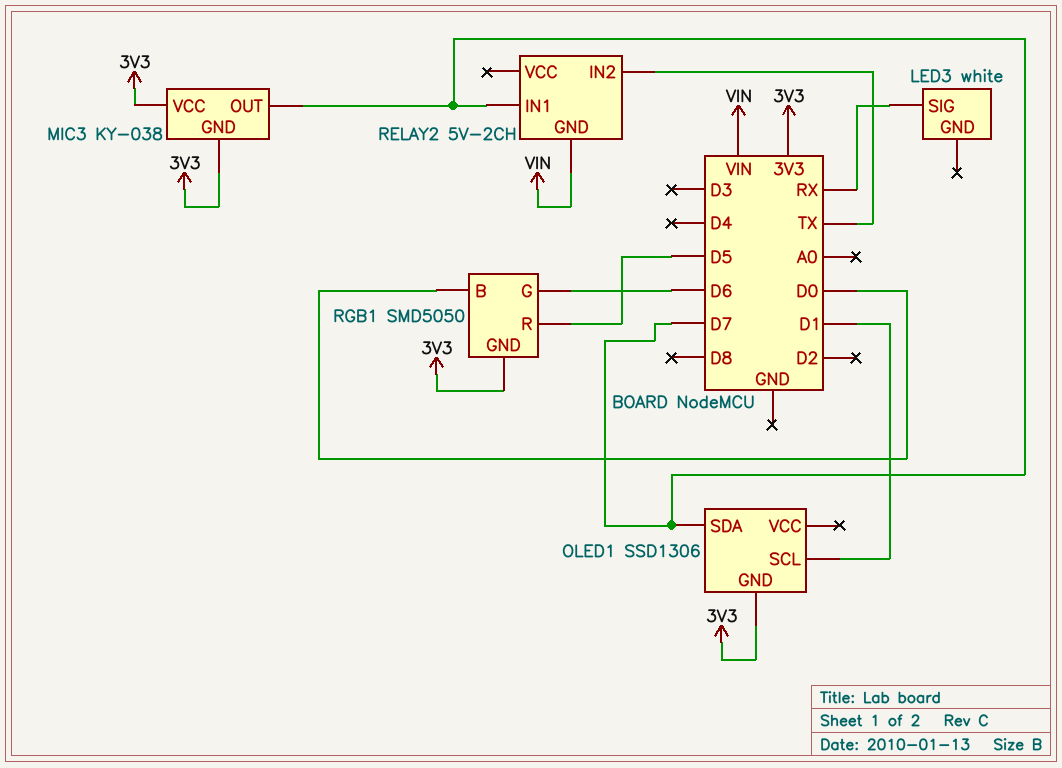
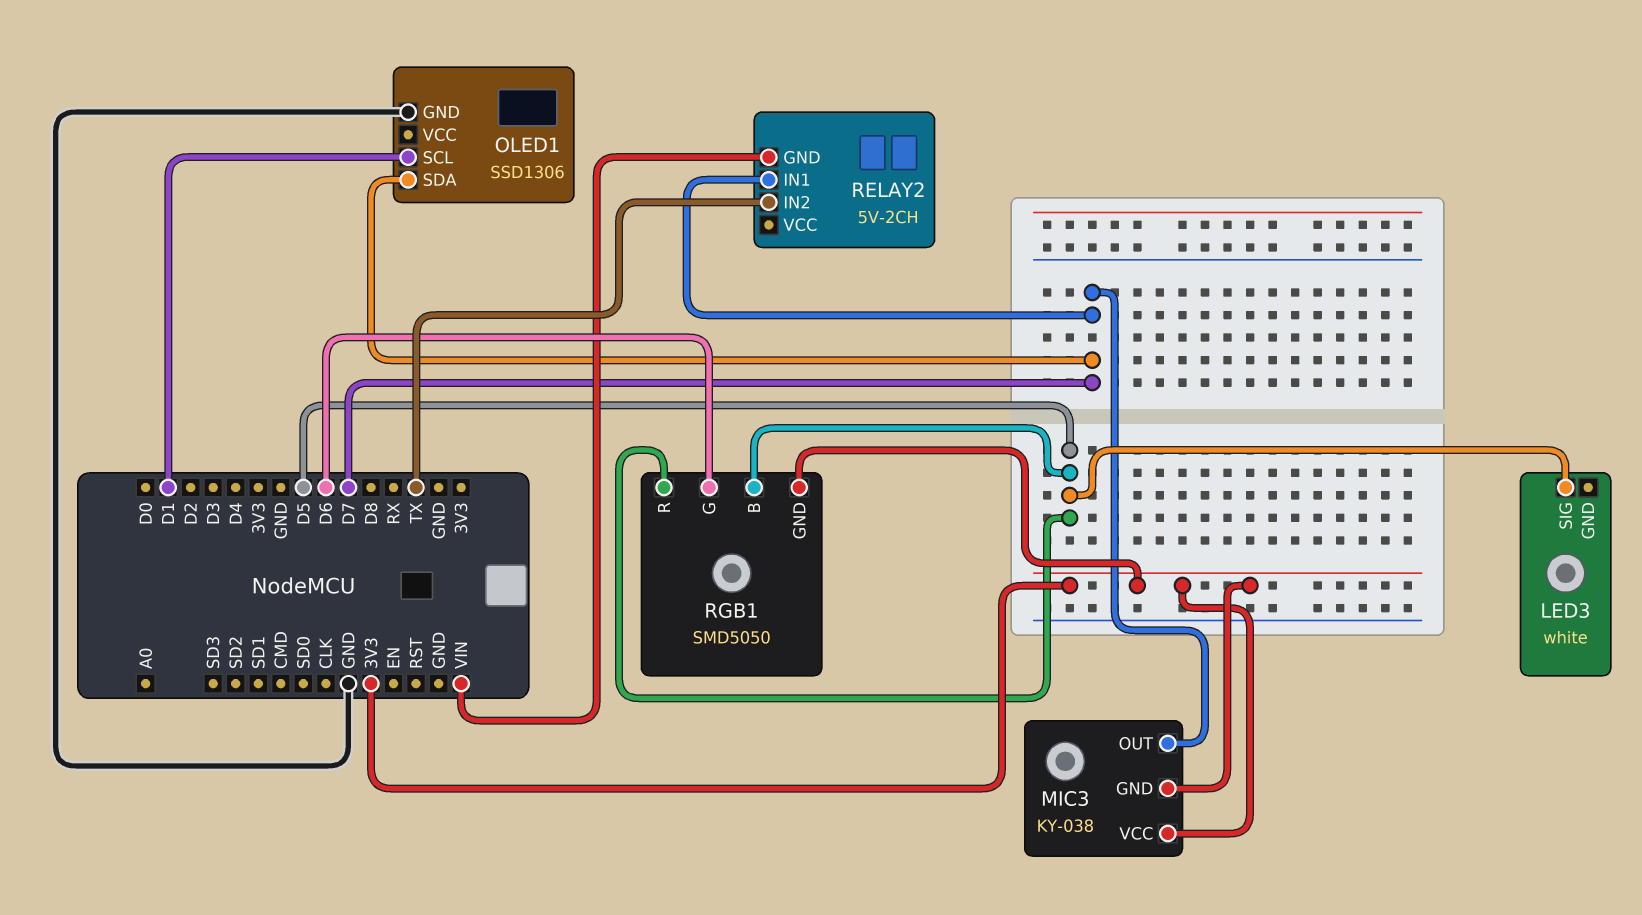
LED3 pin SIG: RX -> D5
OLED1 pin GND: 3V3 -> GND
RGB1 pin B: D0 -> D5

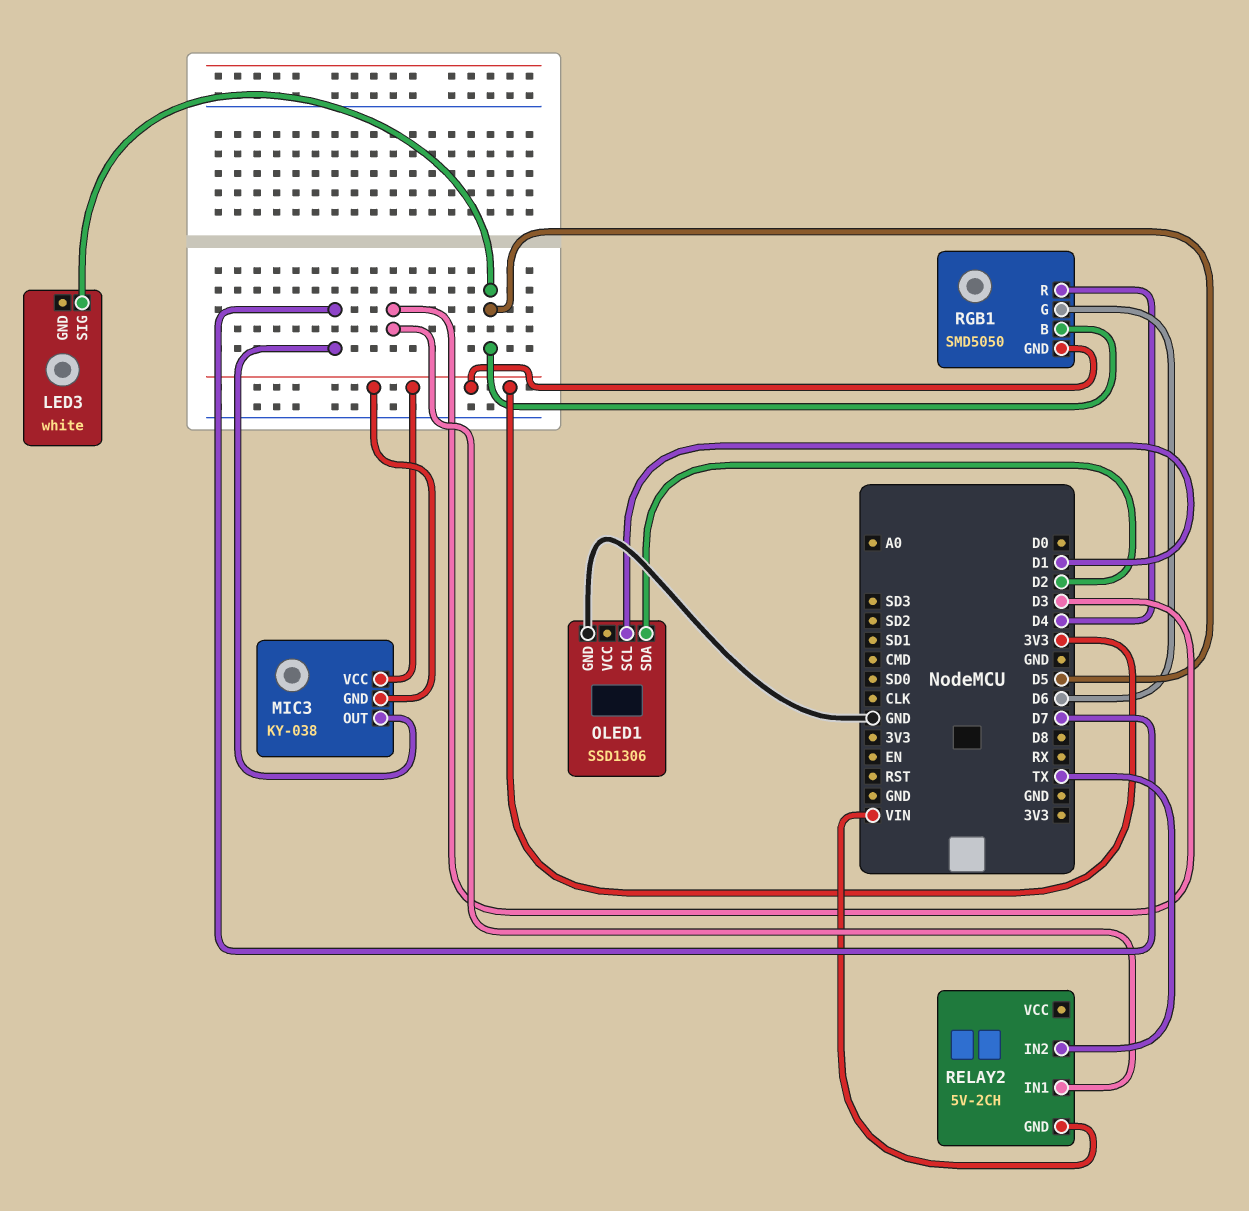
OLED1 pin SDA: D7 -> D2
RELAY2 pin IN1: D7 -> D3
RGB1 pin R: D5 -> D4

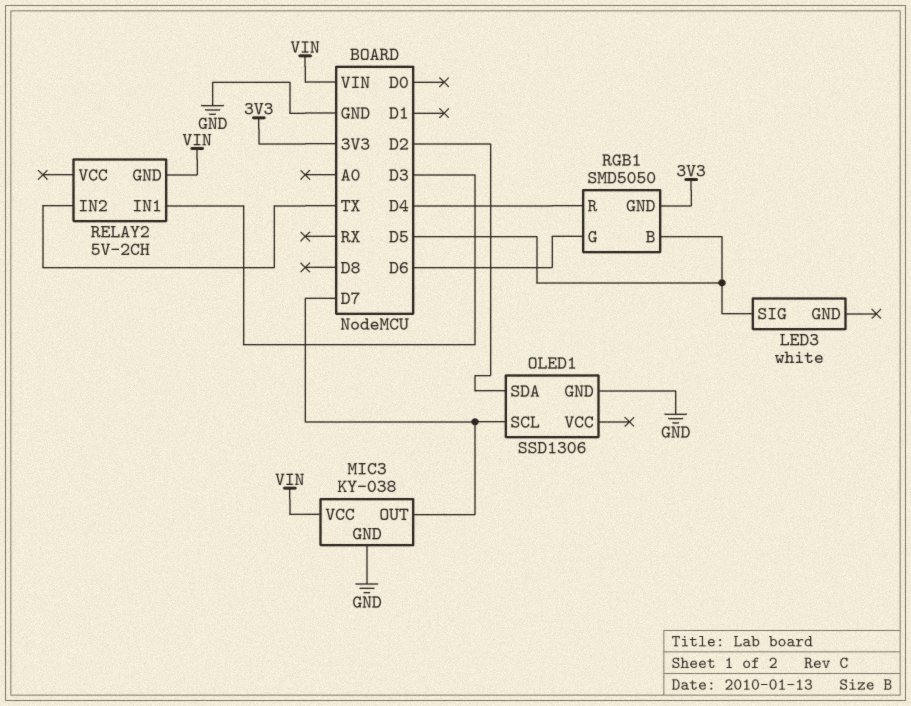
MIC3 pin GND: 3V3 -> GND
MIC3 pin VCC: 3V3 -> VIN
OLED1 pin SCL: D1 -> D7

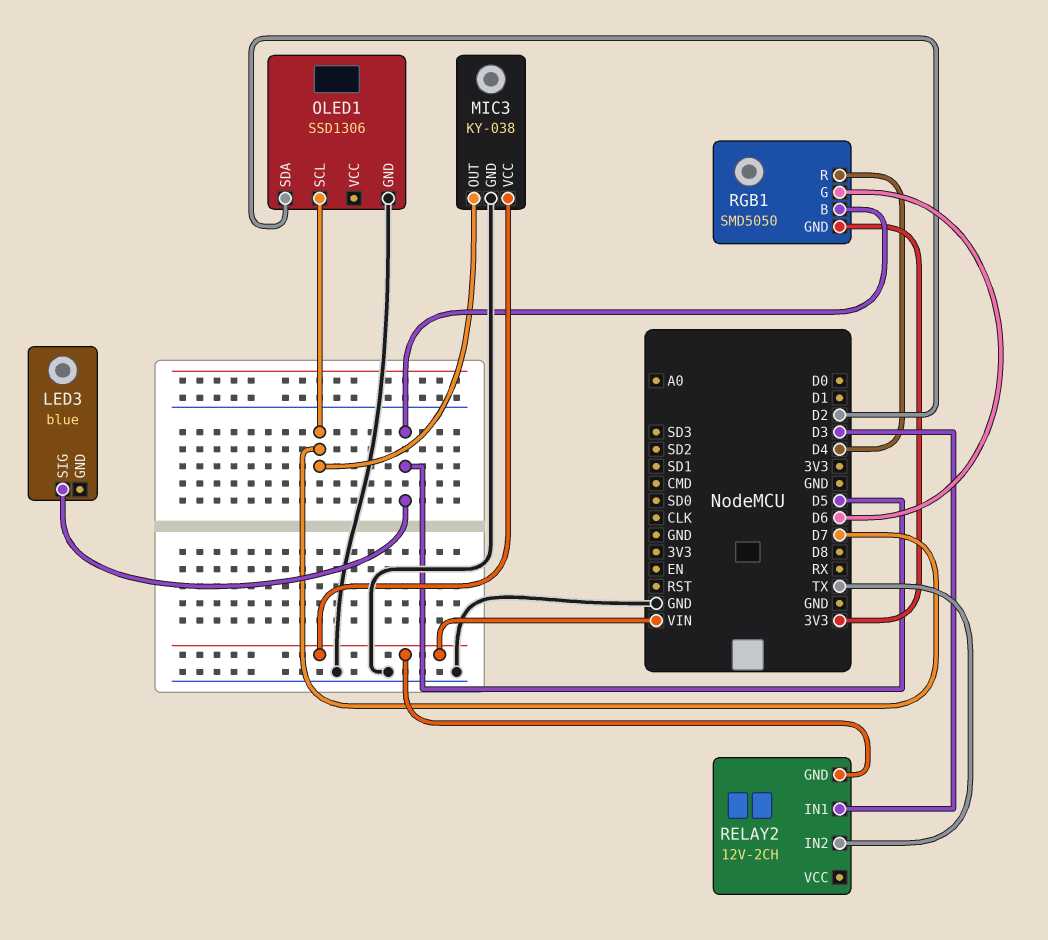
LED3: white -> blue
RELAY2: 5V-2CH -> 12V-2CH

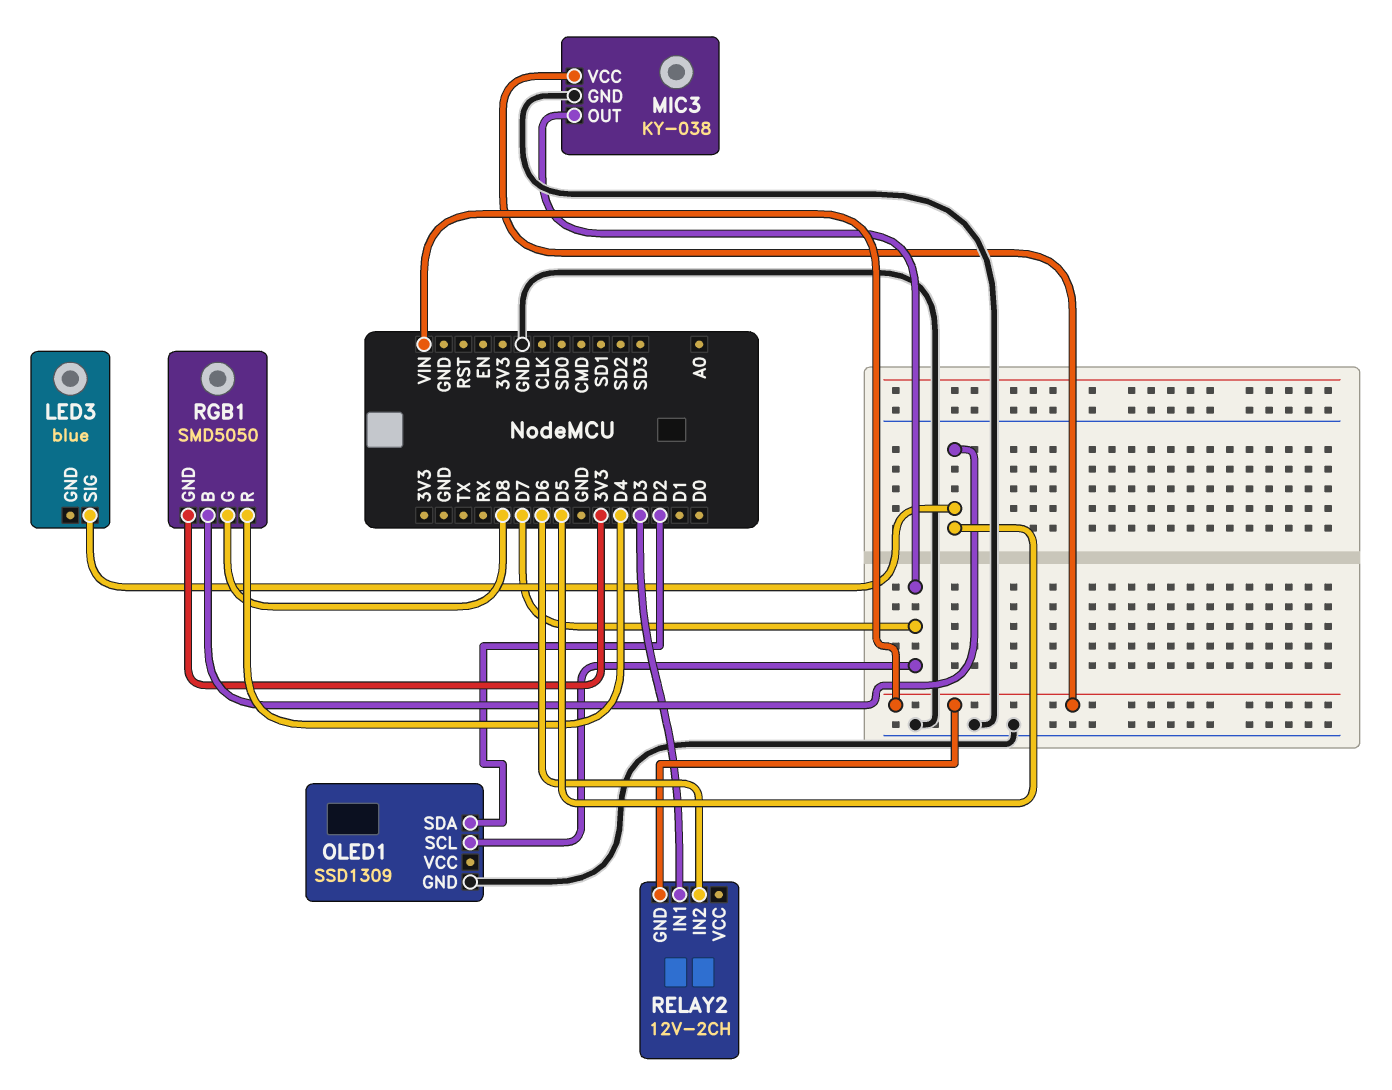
OLED1: SSD1306 -> SSD1309
RELAY2 pin IN2: TX -> D6
RGB1 pin G: D6 -> D8

